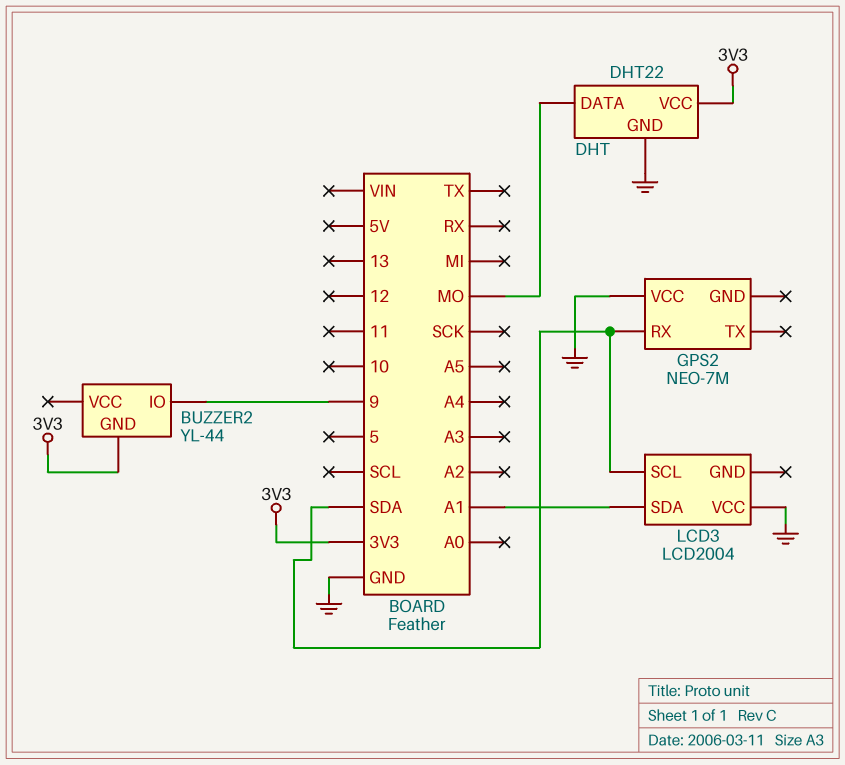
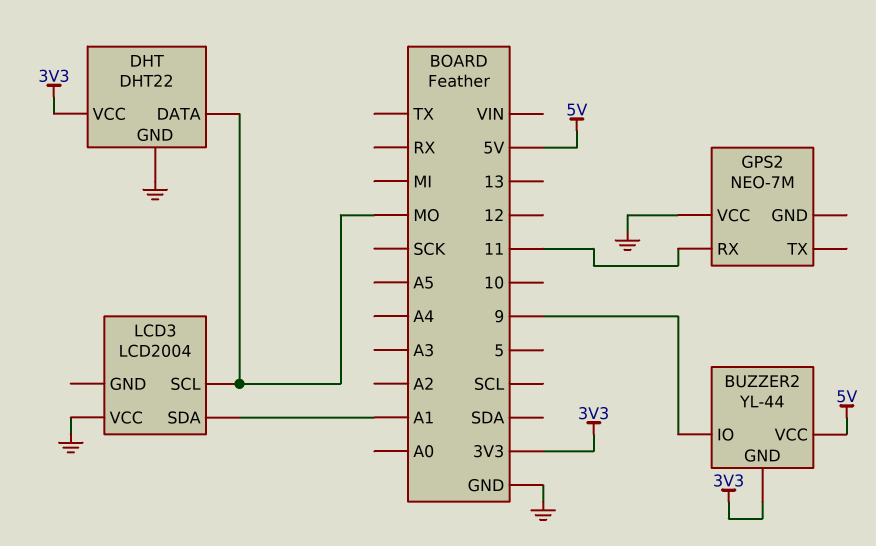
BUZZER2 pin VCC: none -> 5V
GPS2 pin RX: SDA -> 11
LCD3 pin SCL: SDA -> MO

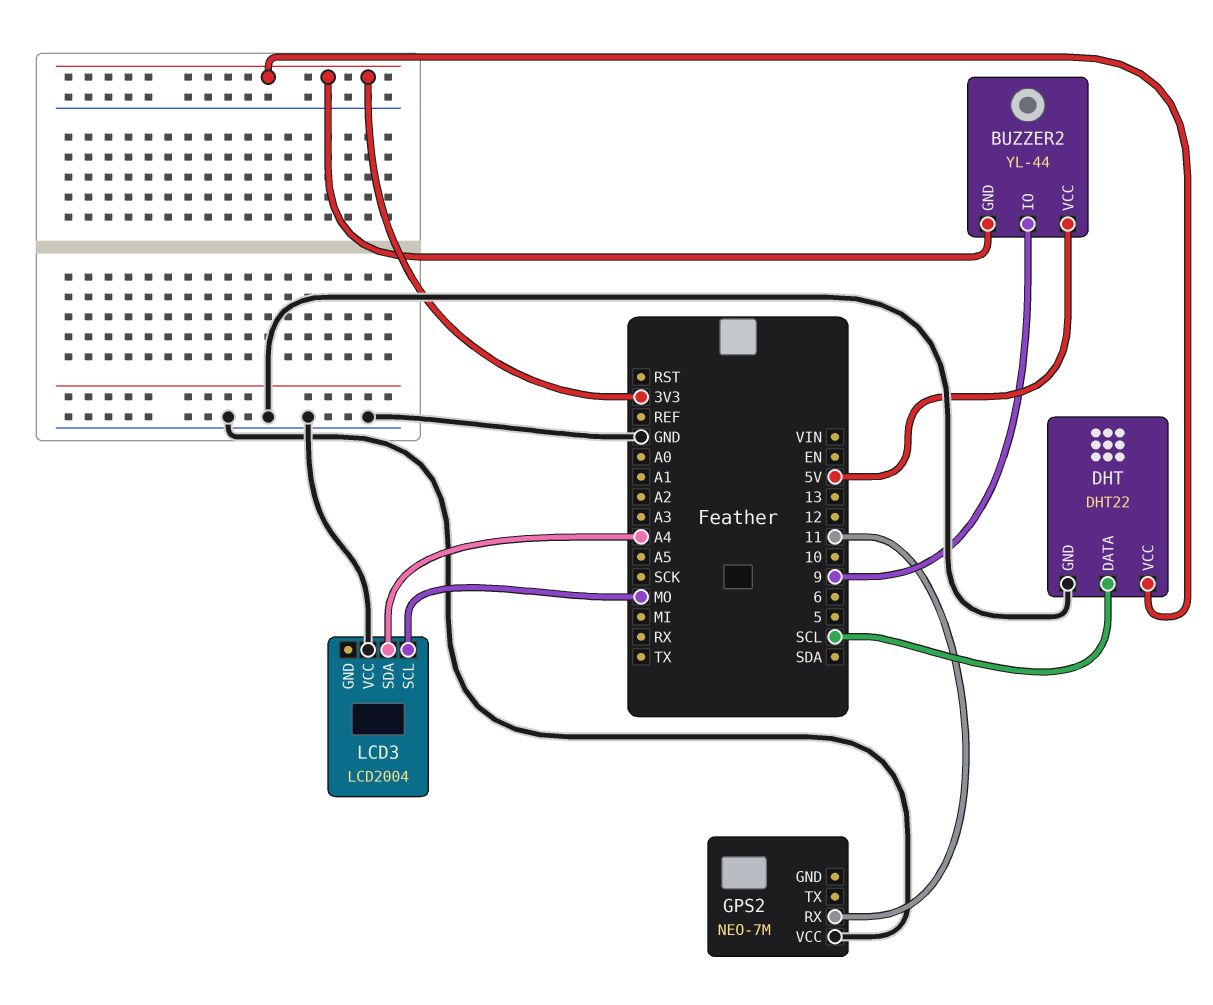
DHT pin DATA: MO -> SCL
LCD3 pin SDA: A1 -> A4

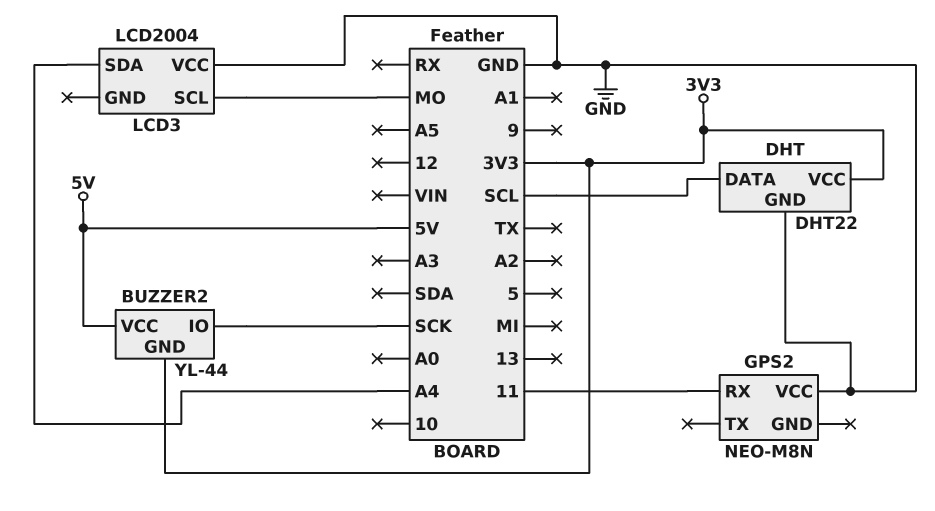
BUZZER2 pin IO: 9 -> SCK
GPS2: NEO-7M -> NEO-M8N

